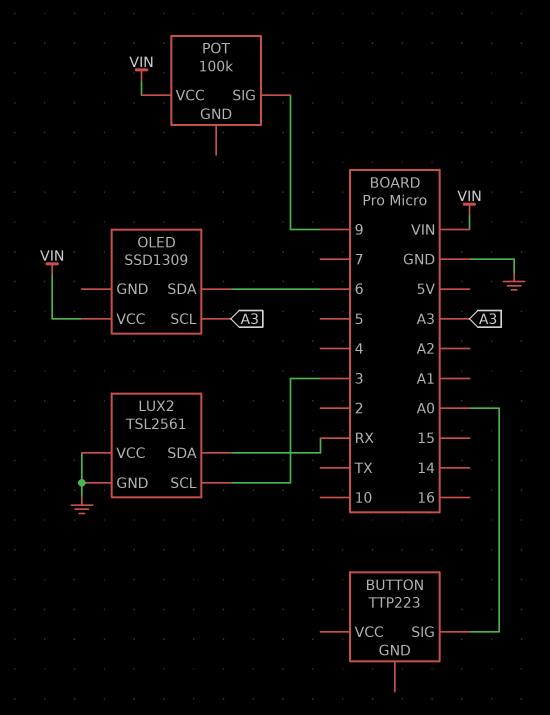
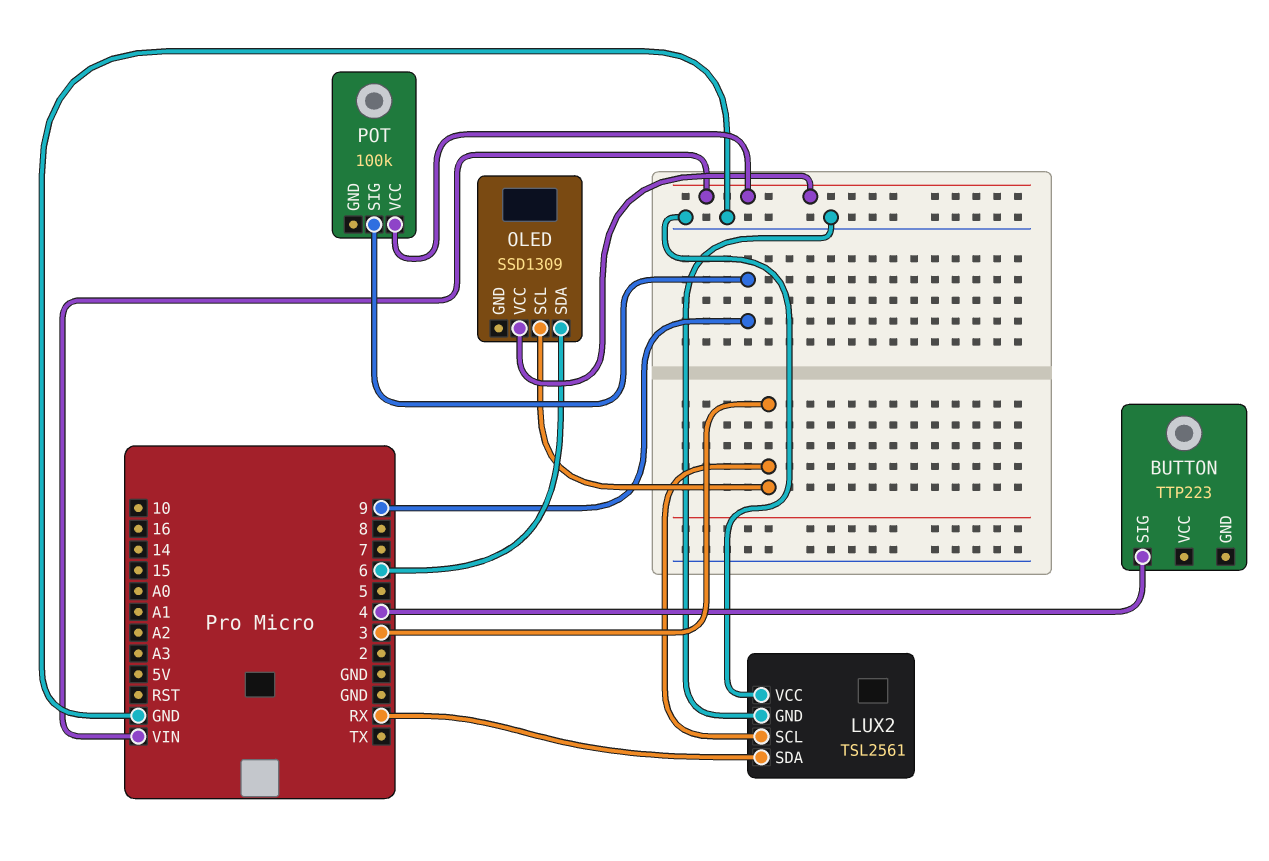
BUTTON pin SIG: A0 -> 4
OLED pin SCL: A3 -> 3

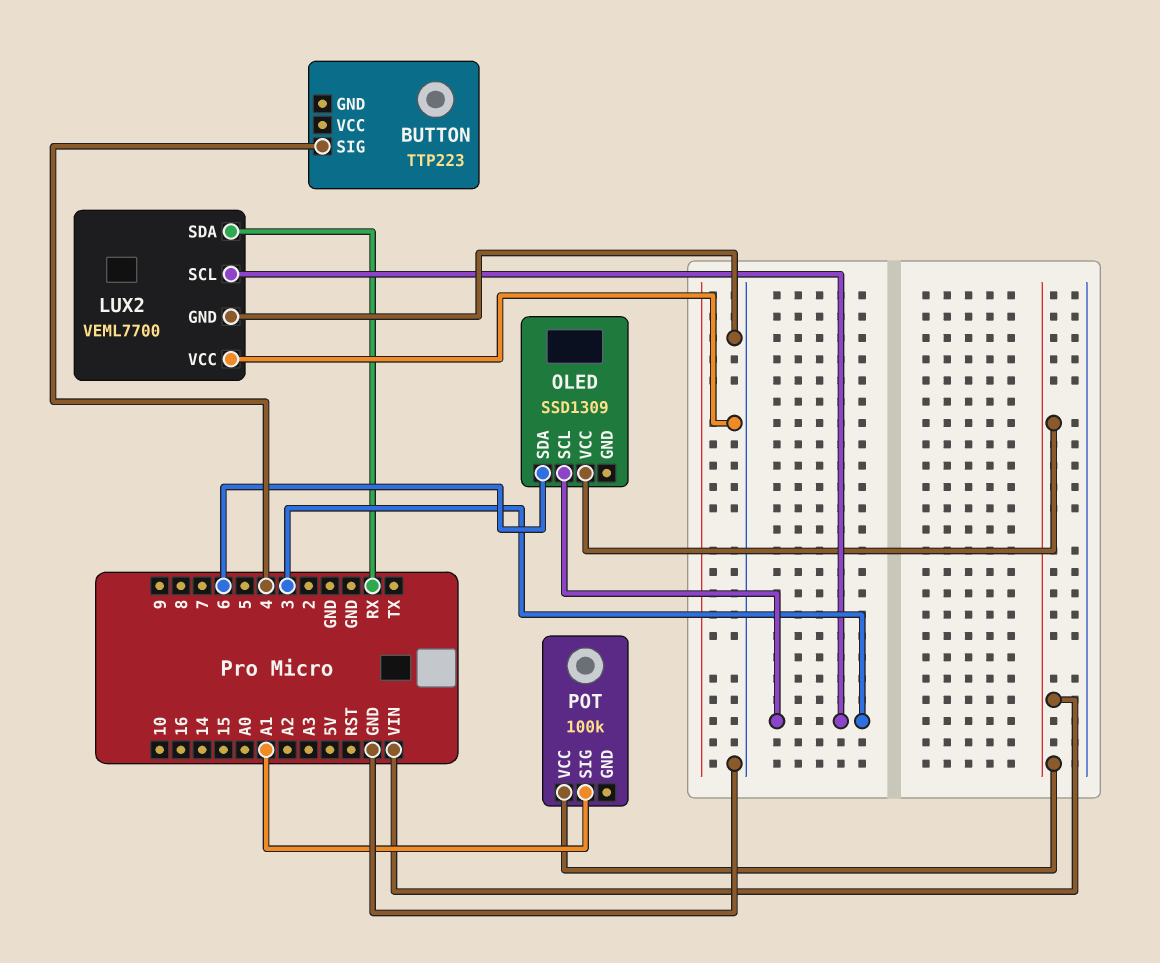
LUX2: TSL2561 -> VEML7700
POT pin SIG: 9 -> A1

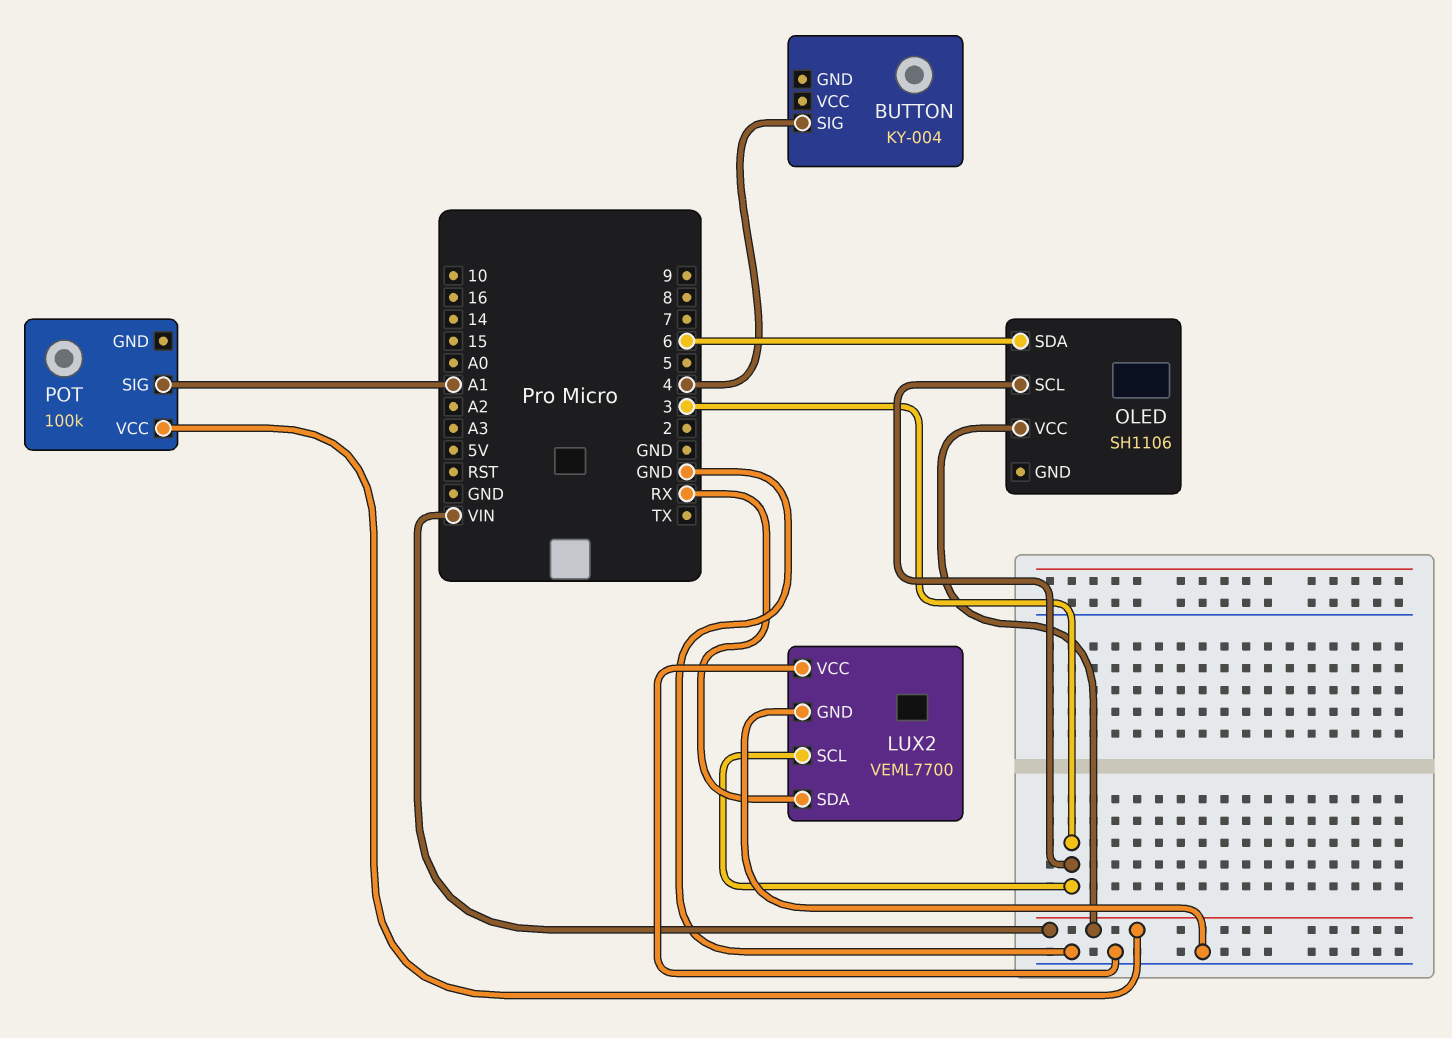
BUTTON: TTP223 -> KY-004
OLED: SSD1309 -> SH1106

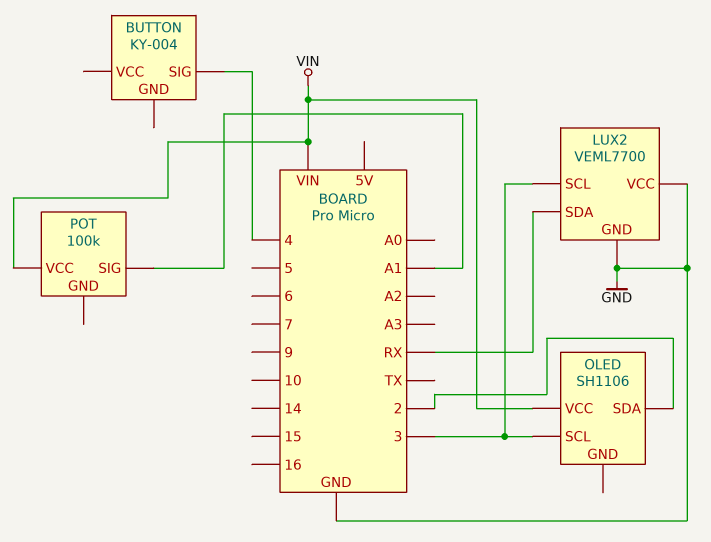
OLED pin SDA: 6 -> 2

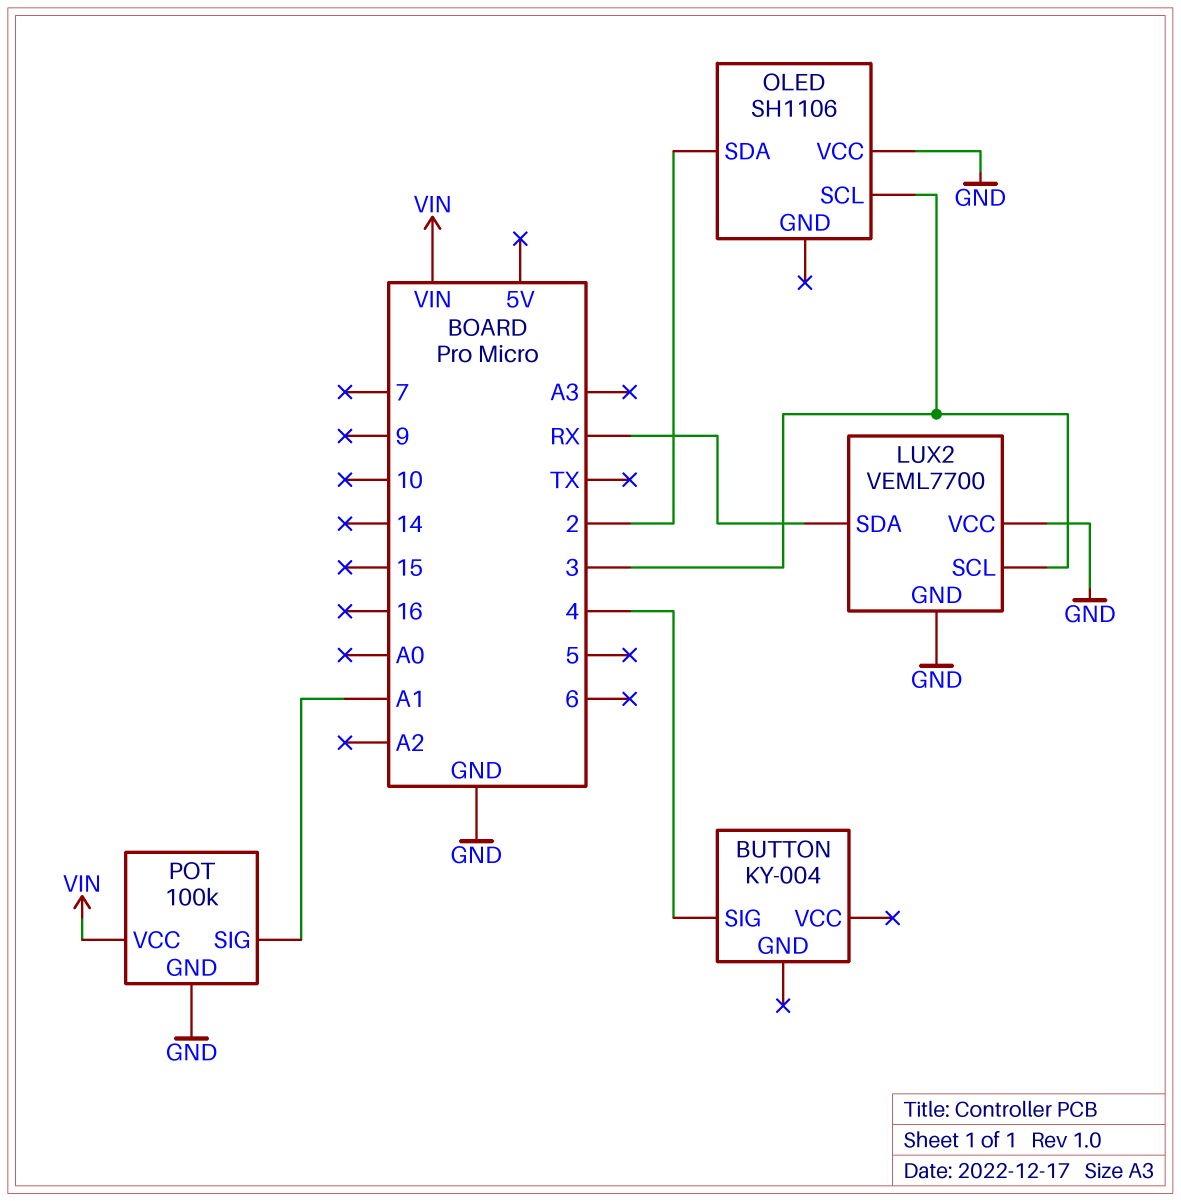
OLED pin VCC: VIN -> GND
POT pin GND: none -> GND

